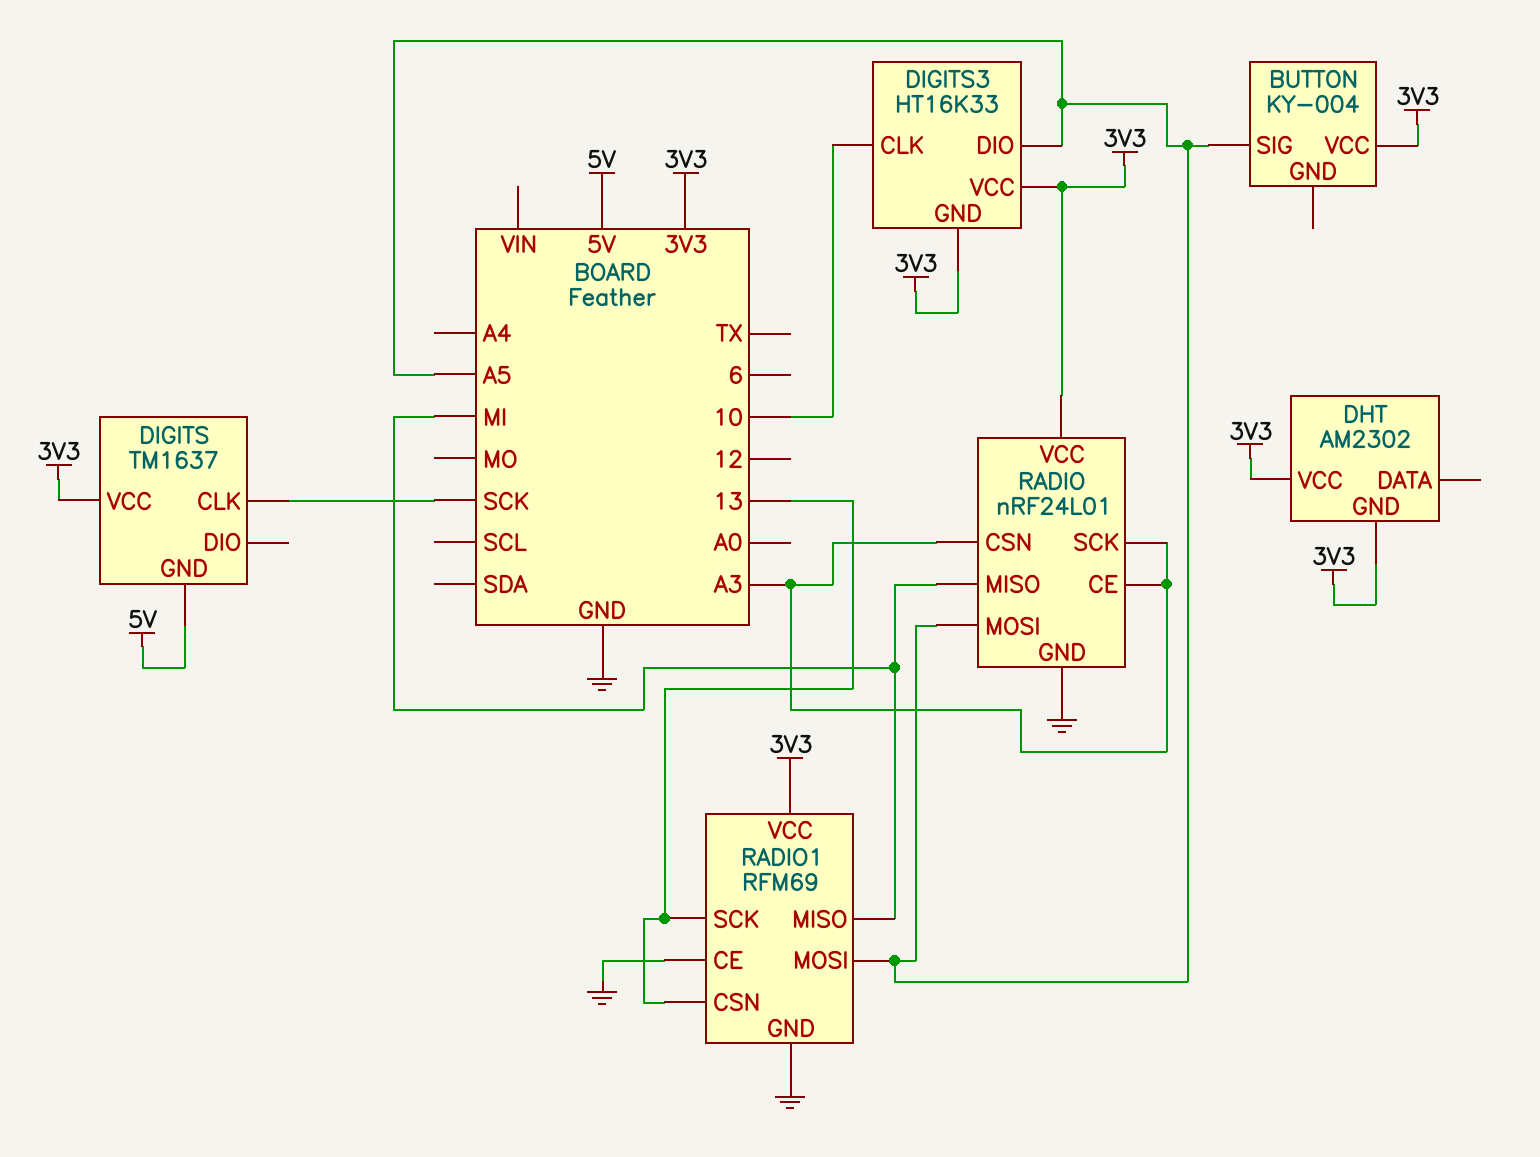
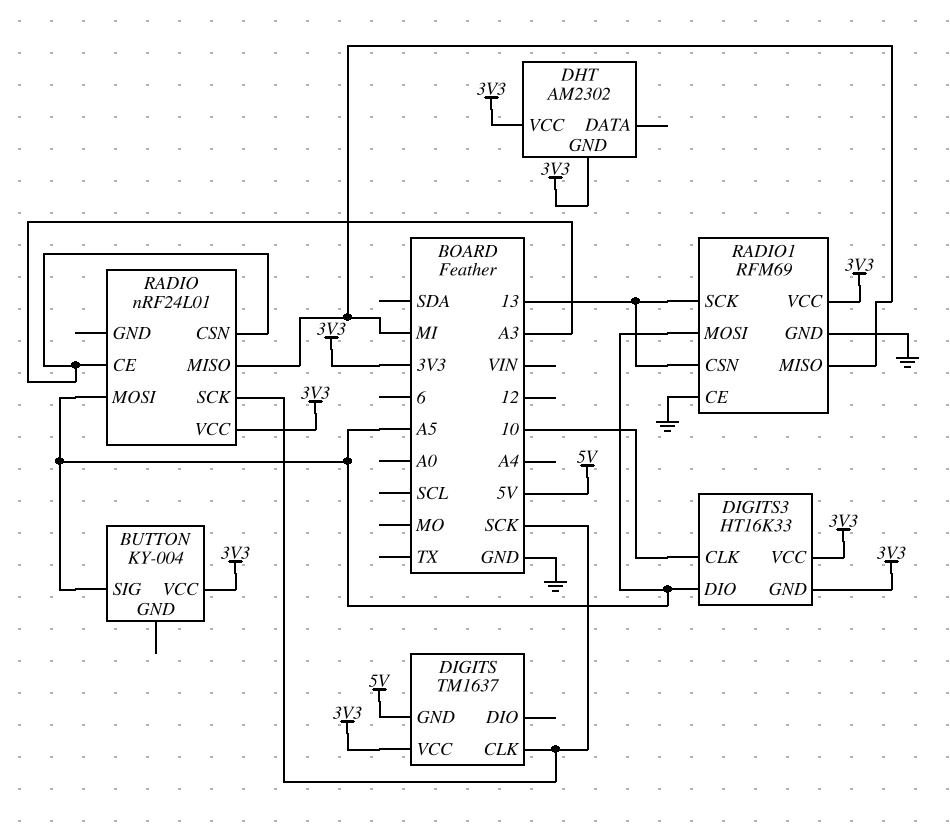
RADIO pin GND: GND -> none
RADIO pin SCK: A3 -> SCK

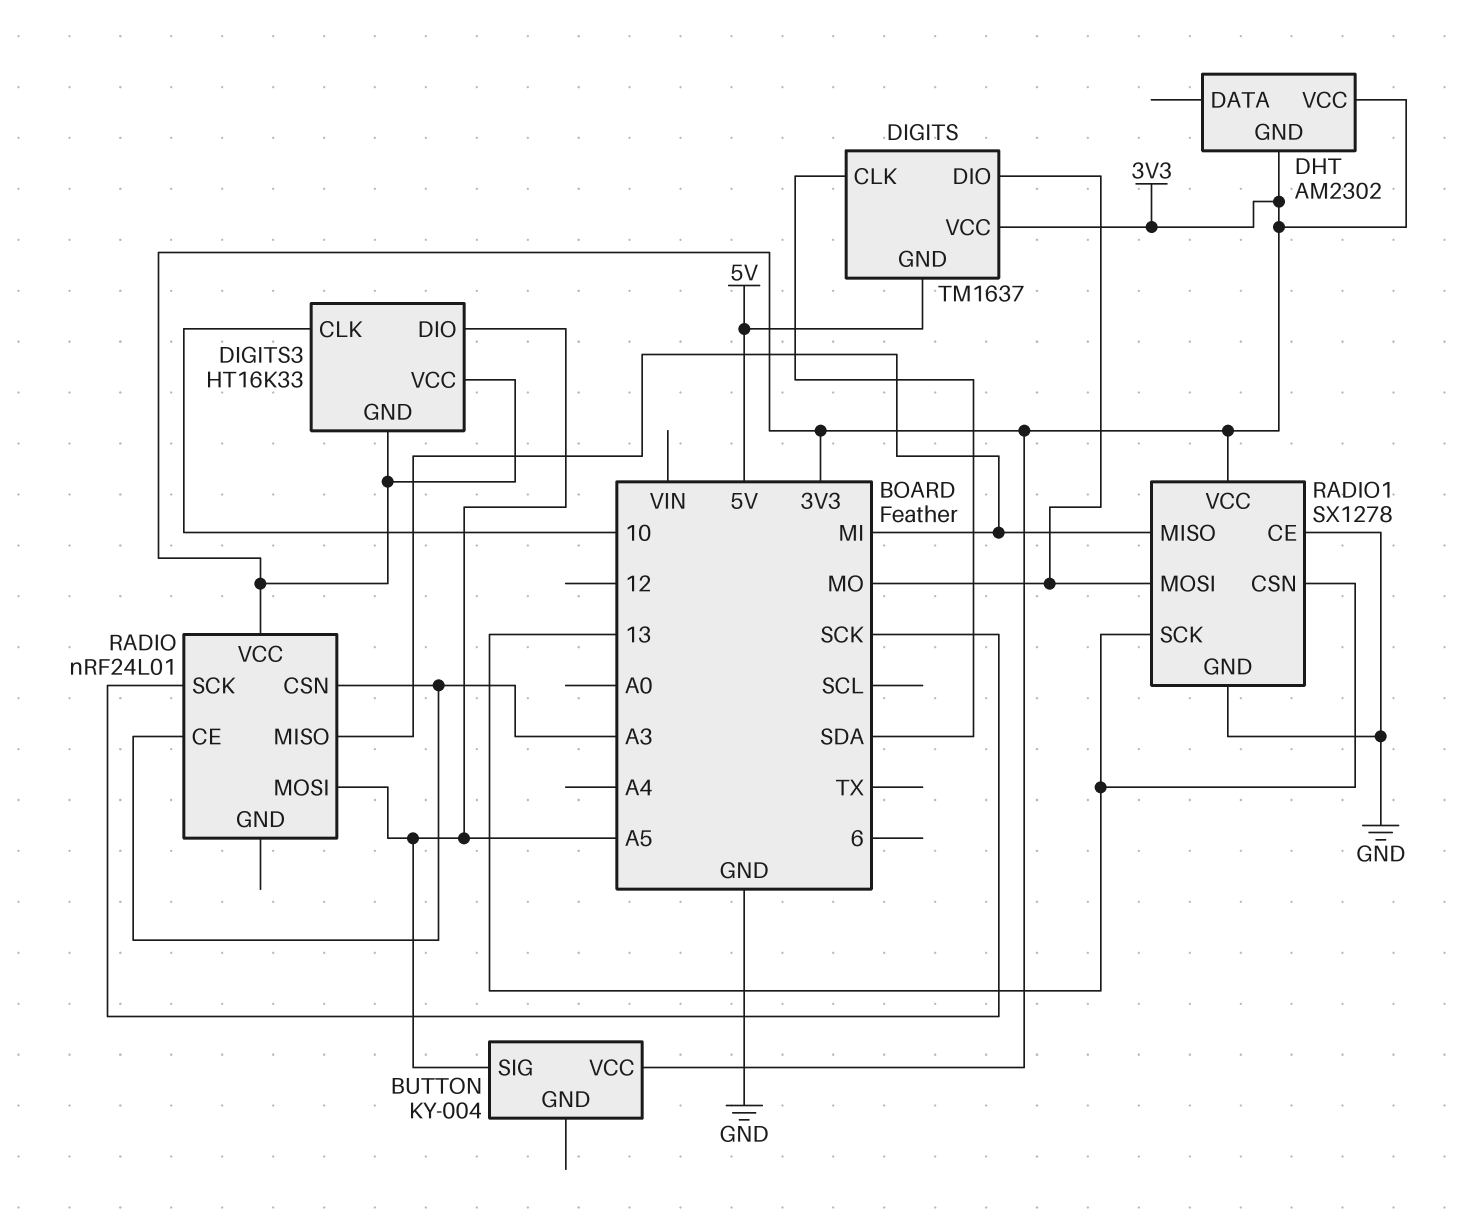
DIGITS pin CLK: SCK -> SDA
DIGITS pin DIO: none -> MO
RADIO1: RFM69 -> SX1278
RADIO1 pin MOSI: A5 -> MO

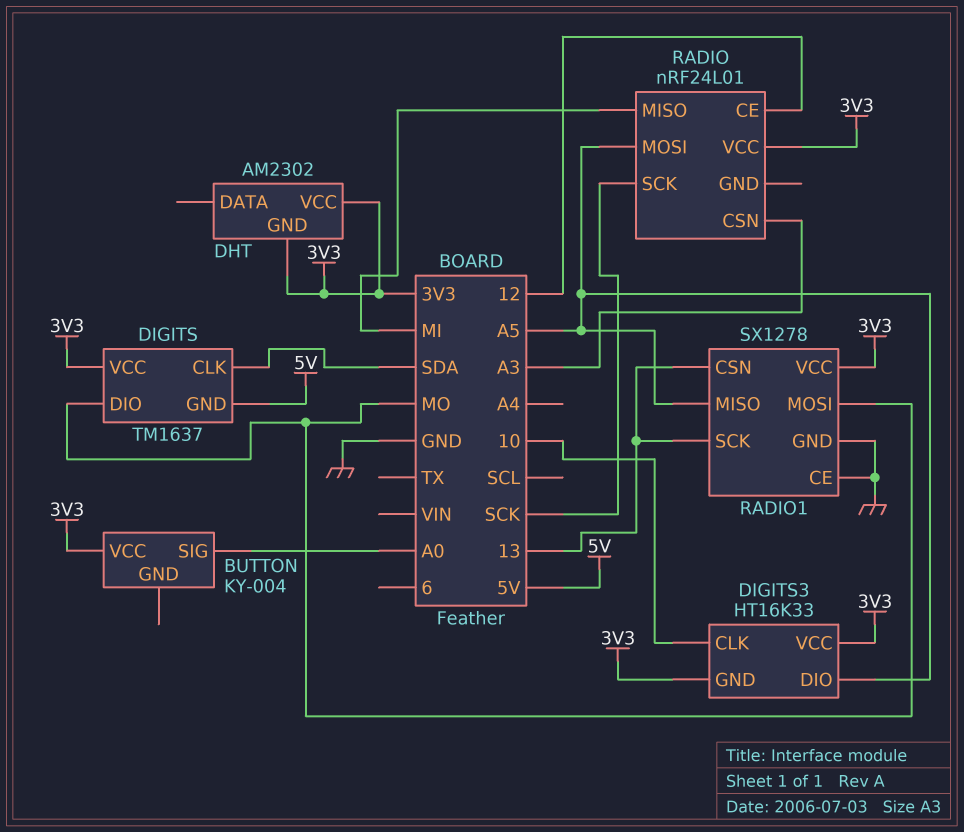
BUTTON pin SIG: A5 -> A0
RADIO pin CE: A3 -> 12
RADIO1 pin MISO: MI -> A5

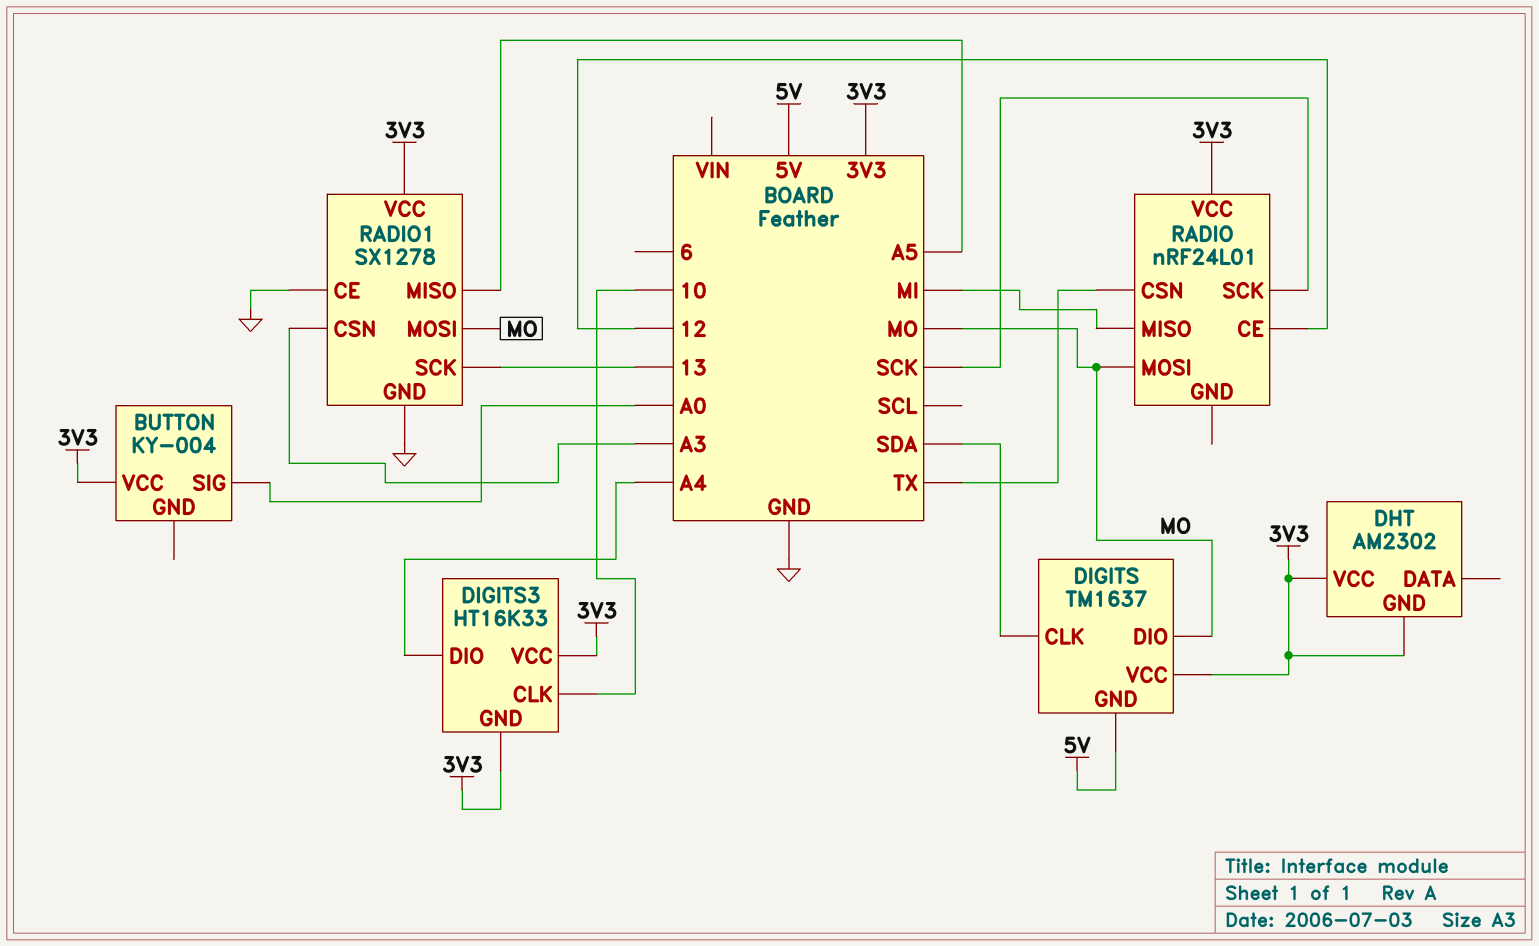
DIGITS3 pin DIO: A5 -> A4
RADIO pin CSN: A3 -> TX
RADIO pin MOSI: A5 -> MO
RADIO1 pin CSN: 13 -> A3

